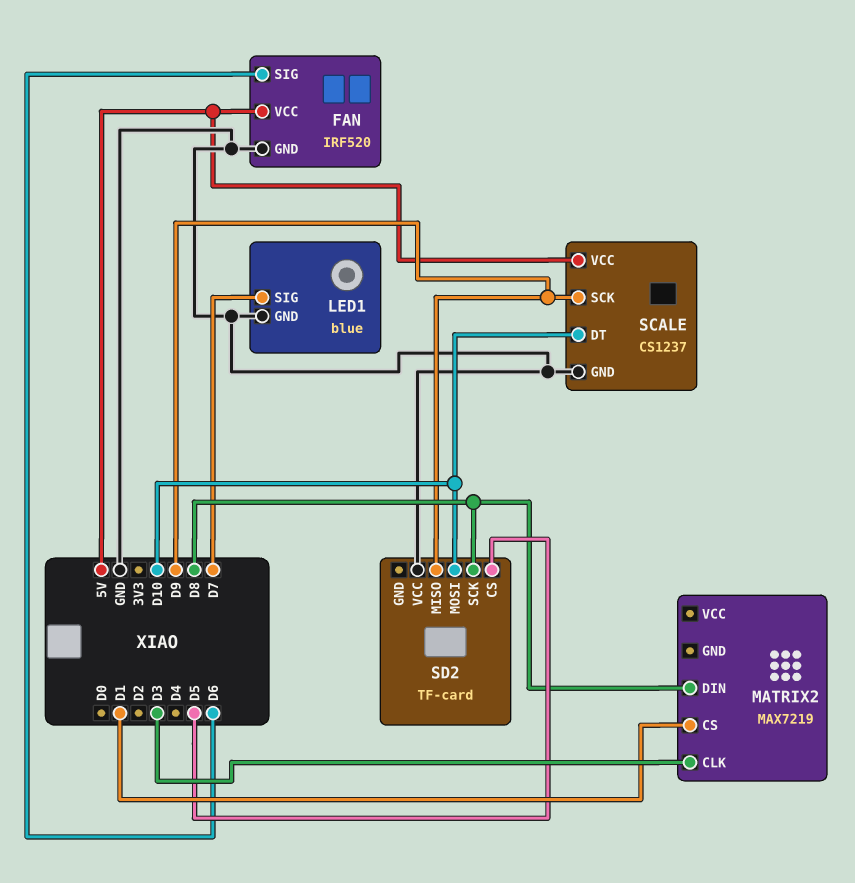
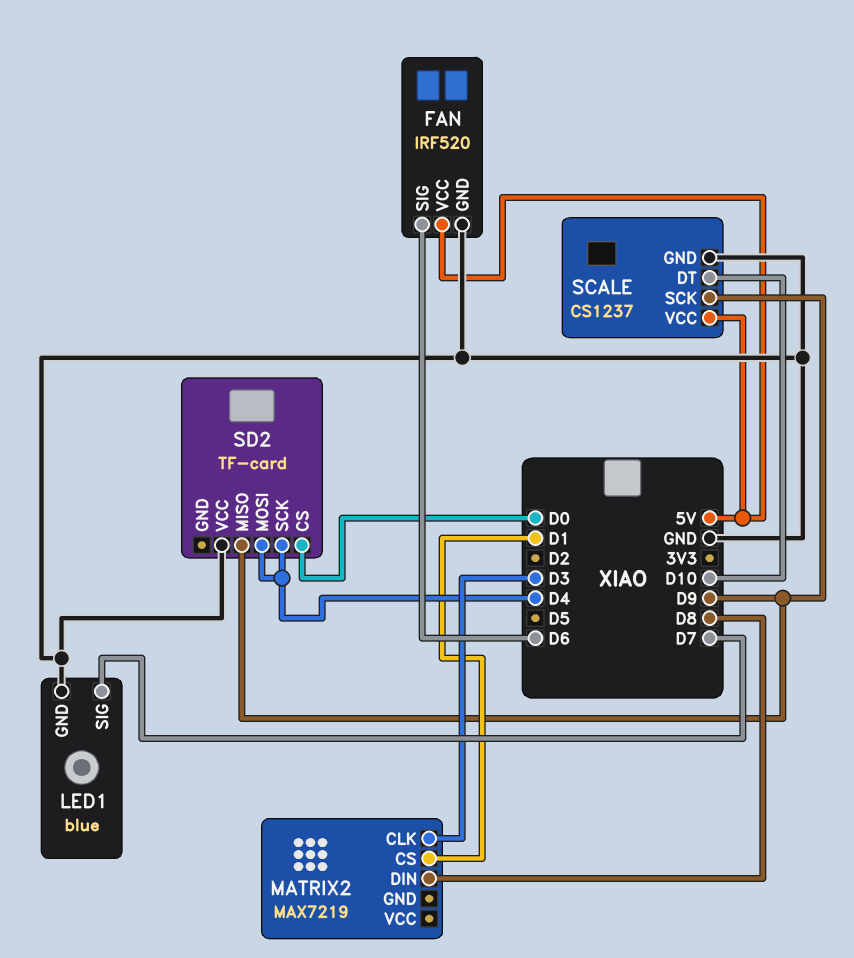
SD2 pin CS: D5 -> D0
SD2 pin MOSI: D10 -> D4
SD2 pin SCK: D8 -> D4

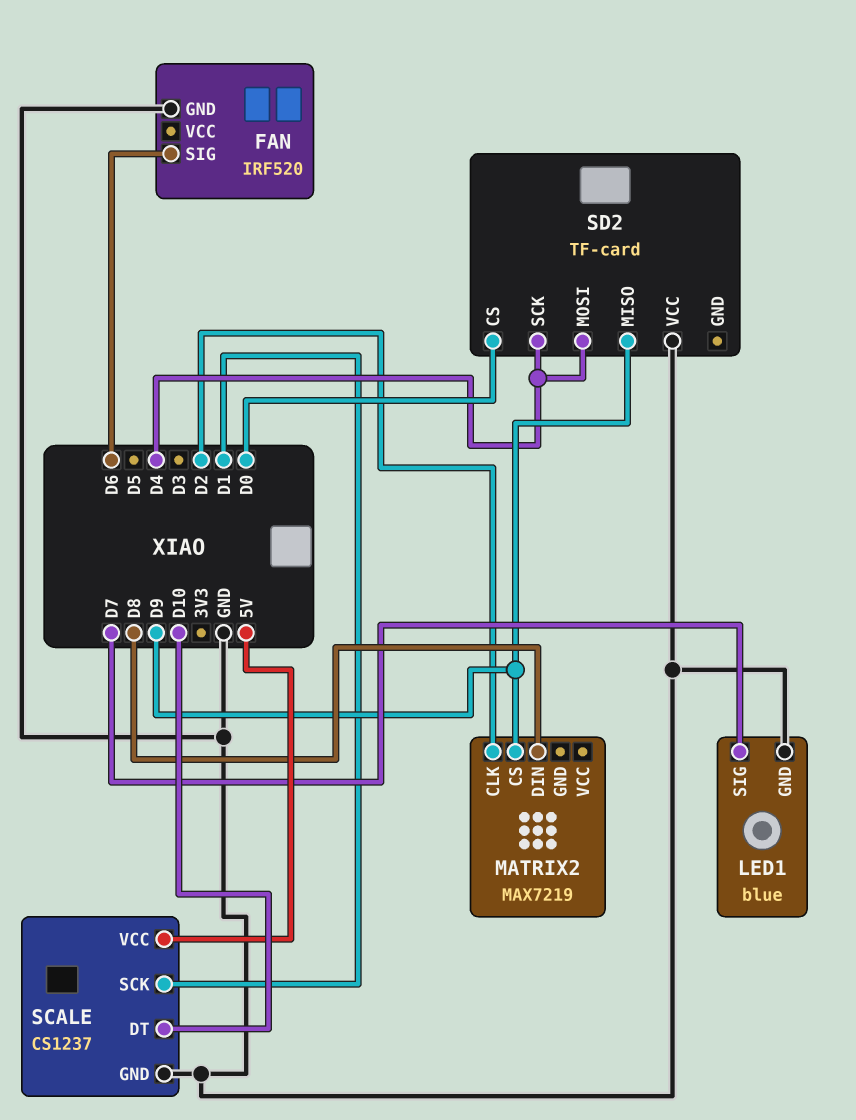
FAN pin VCC: 5V -> none
MATRIX2 pin CLK: D3 -> D2
MATRIX2 pin CS: D1 -> D9
SCALE pin SCK: D9 -> D1

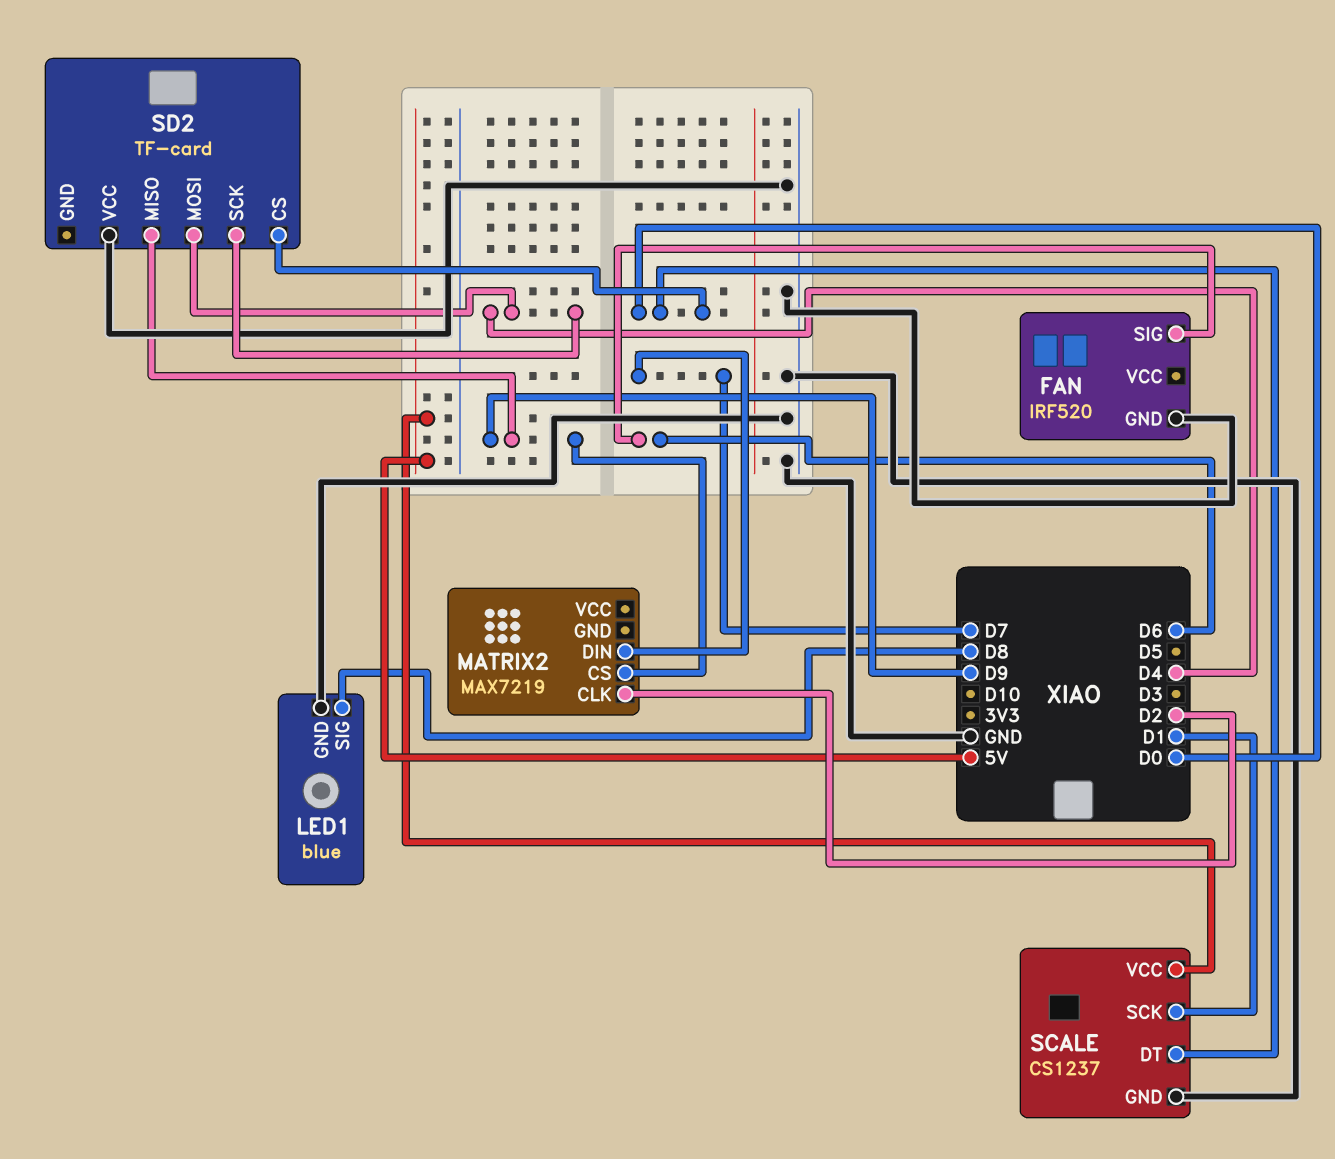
LED1 pin SIG: D7 -> D8
MATRIX2 pin DIN: D8 -> D7
SCALE pin DT: D10 -> D0

